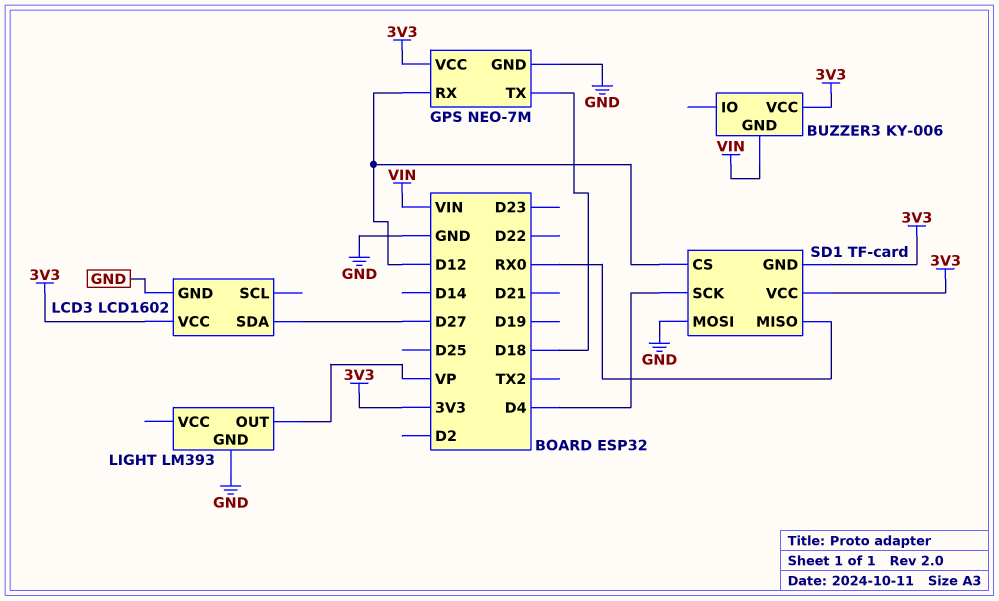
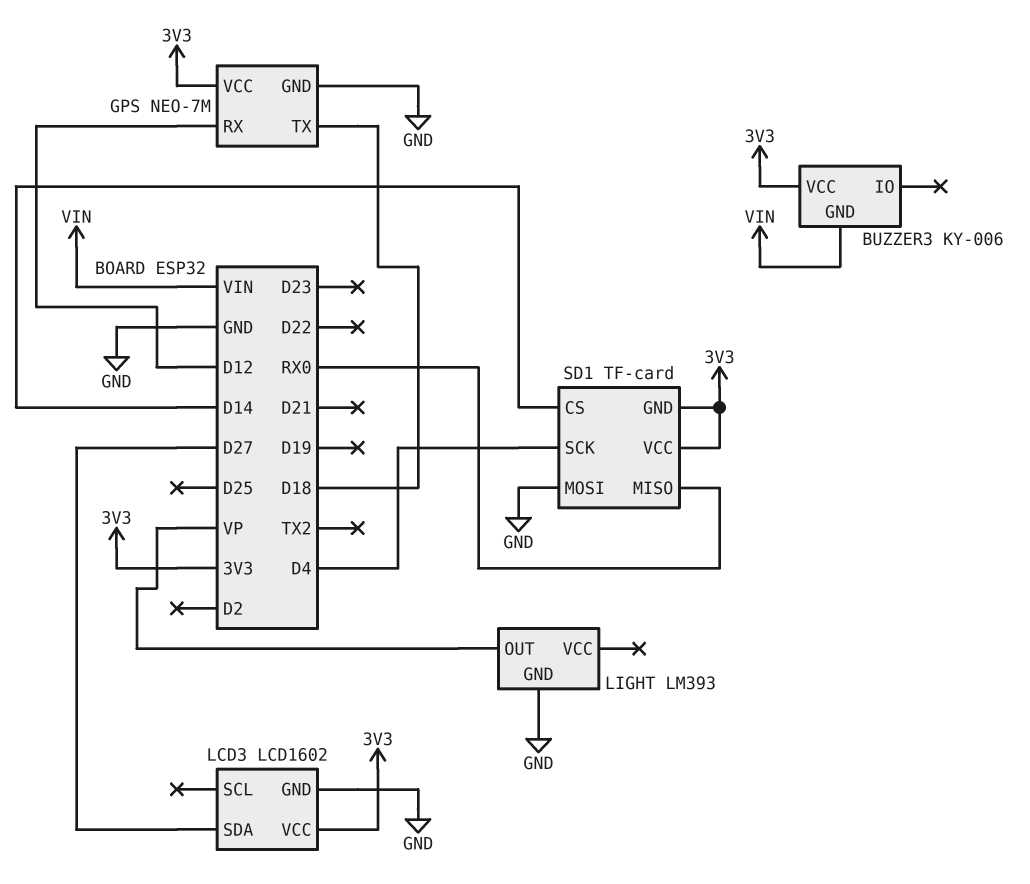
SD1 pin CS: D12 -> D14

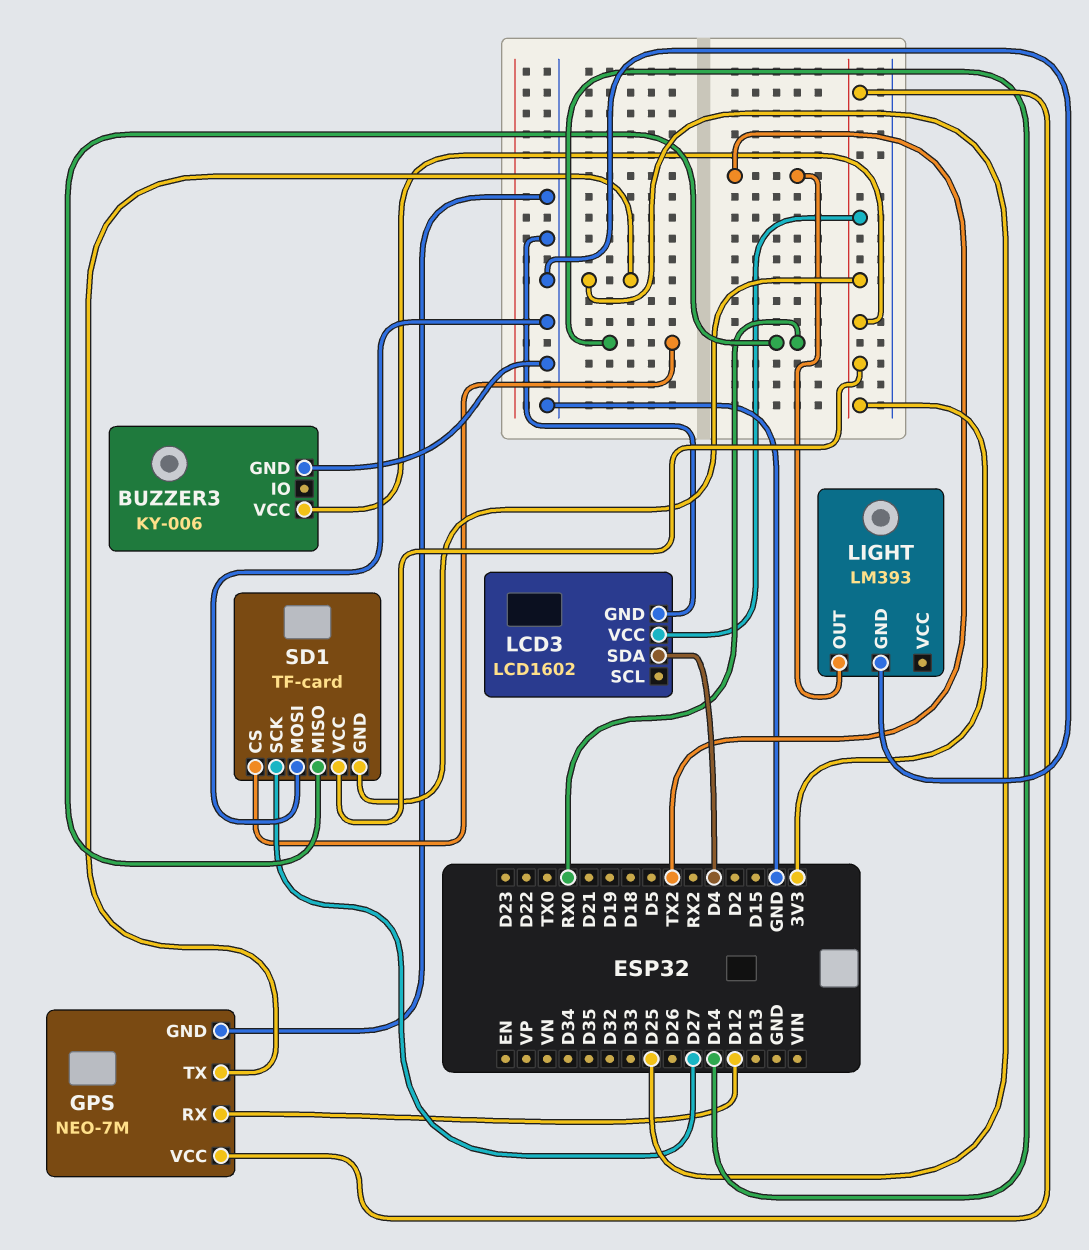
BUZZER3 pin GND: VIN -> GND
GPS pin TX: D18 -> D25
LCD3 pin SDA: D27 -> D4
LIGHT pin OUT: VP -> TX2
SD1 pin SCK: D4 -> D27

